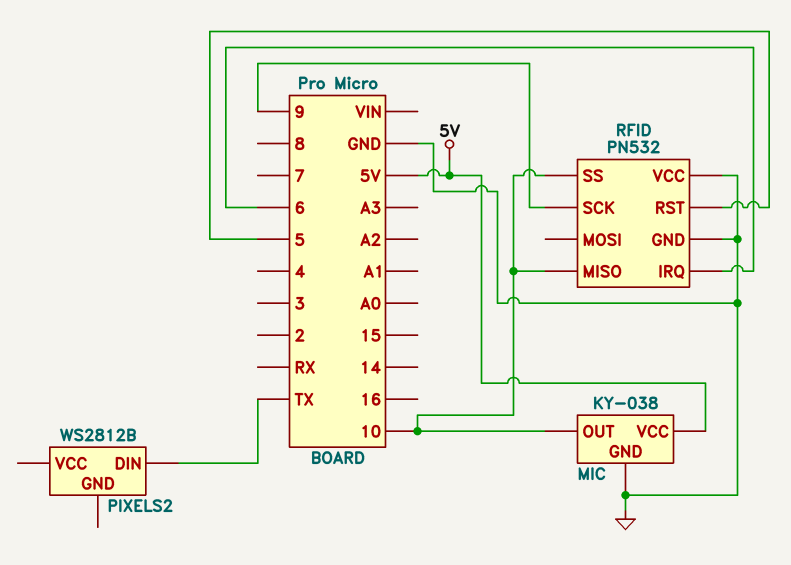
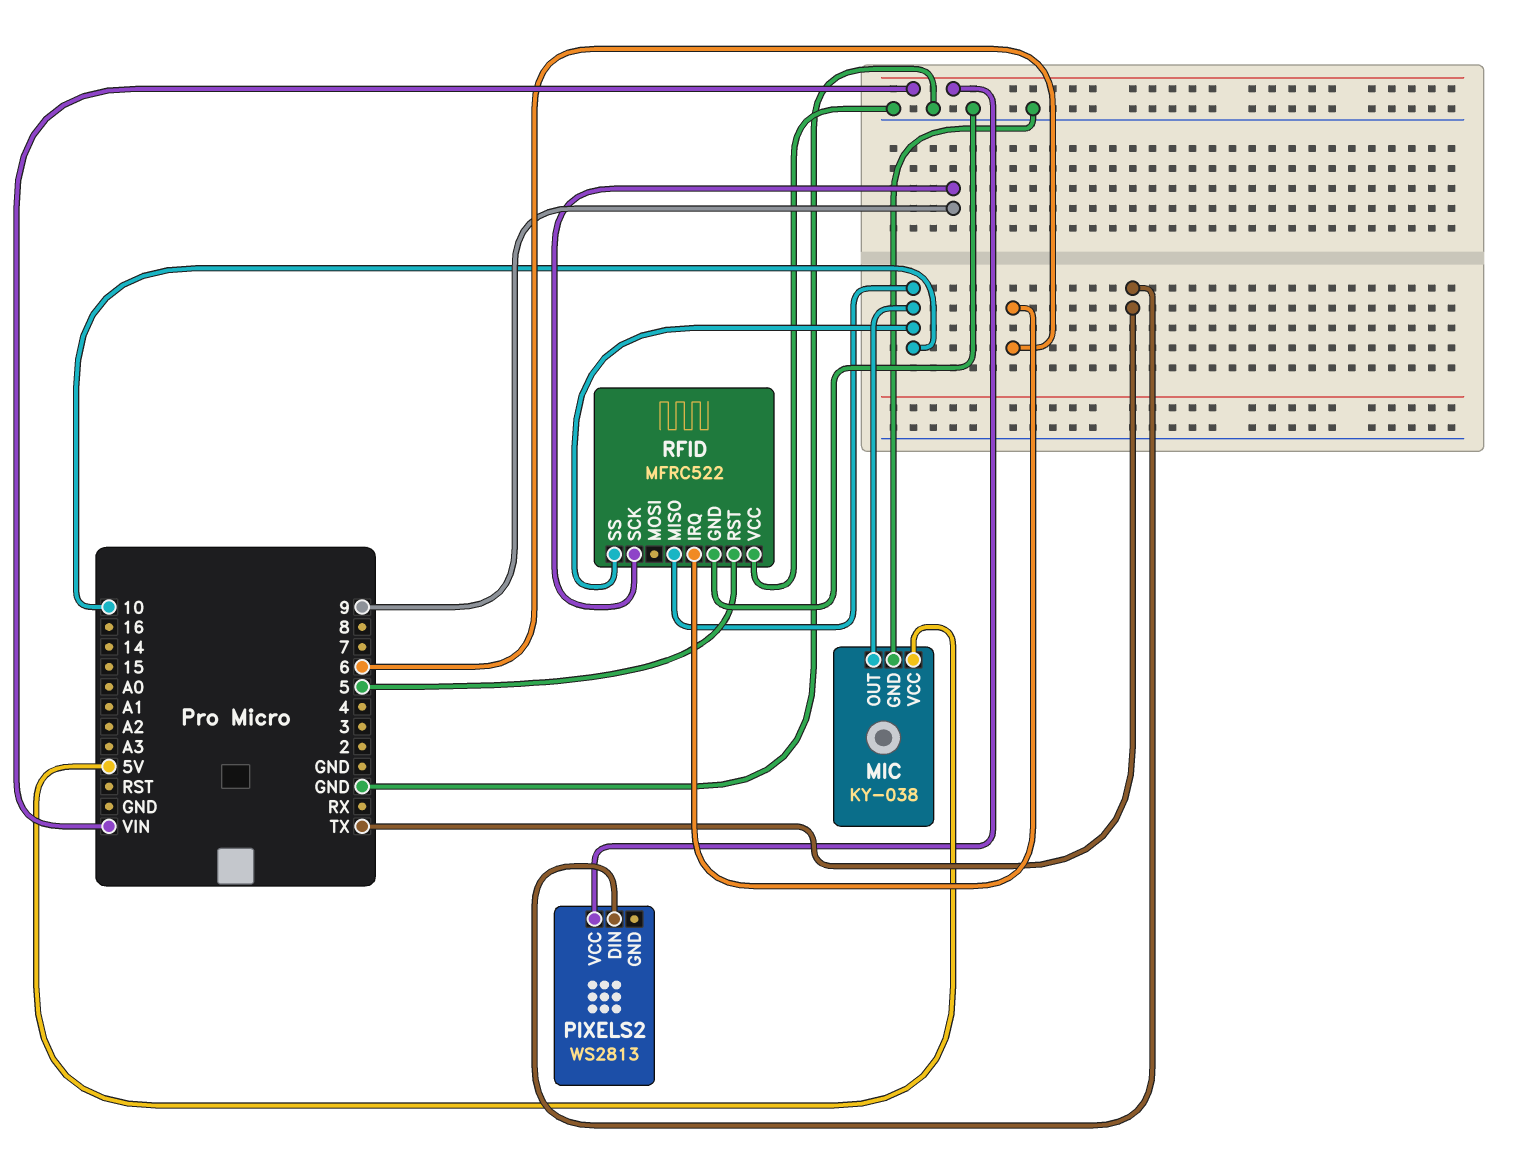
PIXELS2: WS2812B -> WS2813
PIXELS2 pin VCC: none -> VIN
RFID: PN532 -> MFRC522

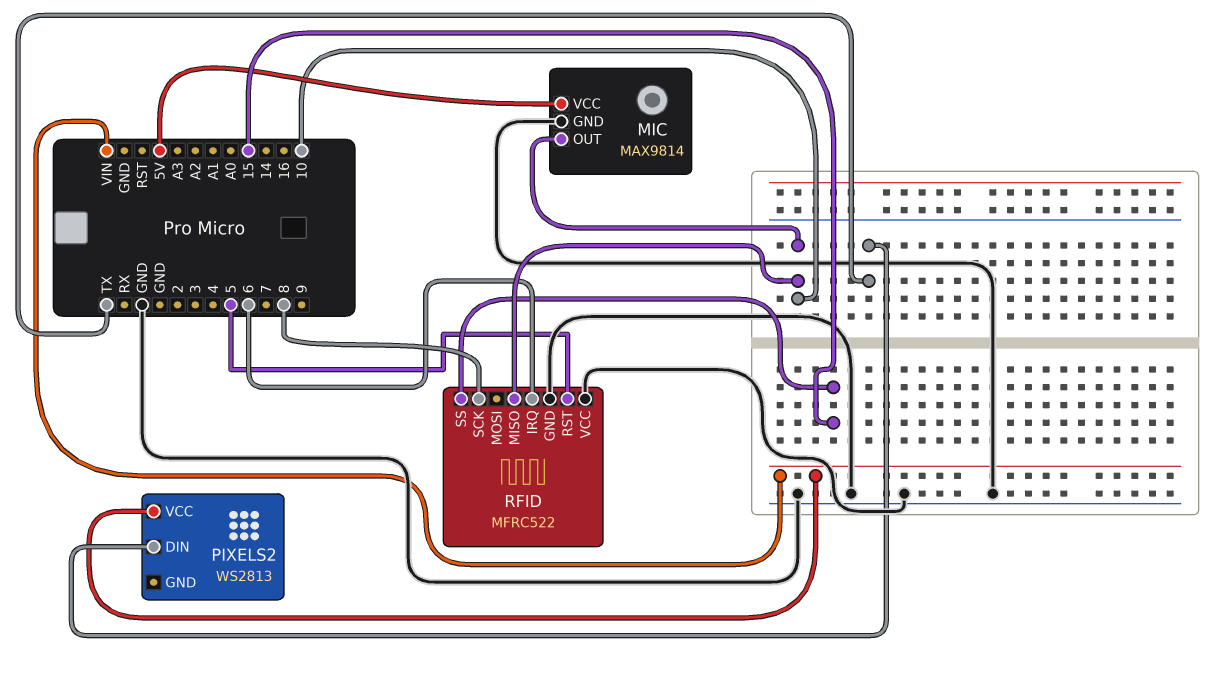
MIC: KY-038 -> MAX9814
RFID pin SCK: 9 -> 8
RFID pin SS: 10 -> 15

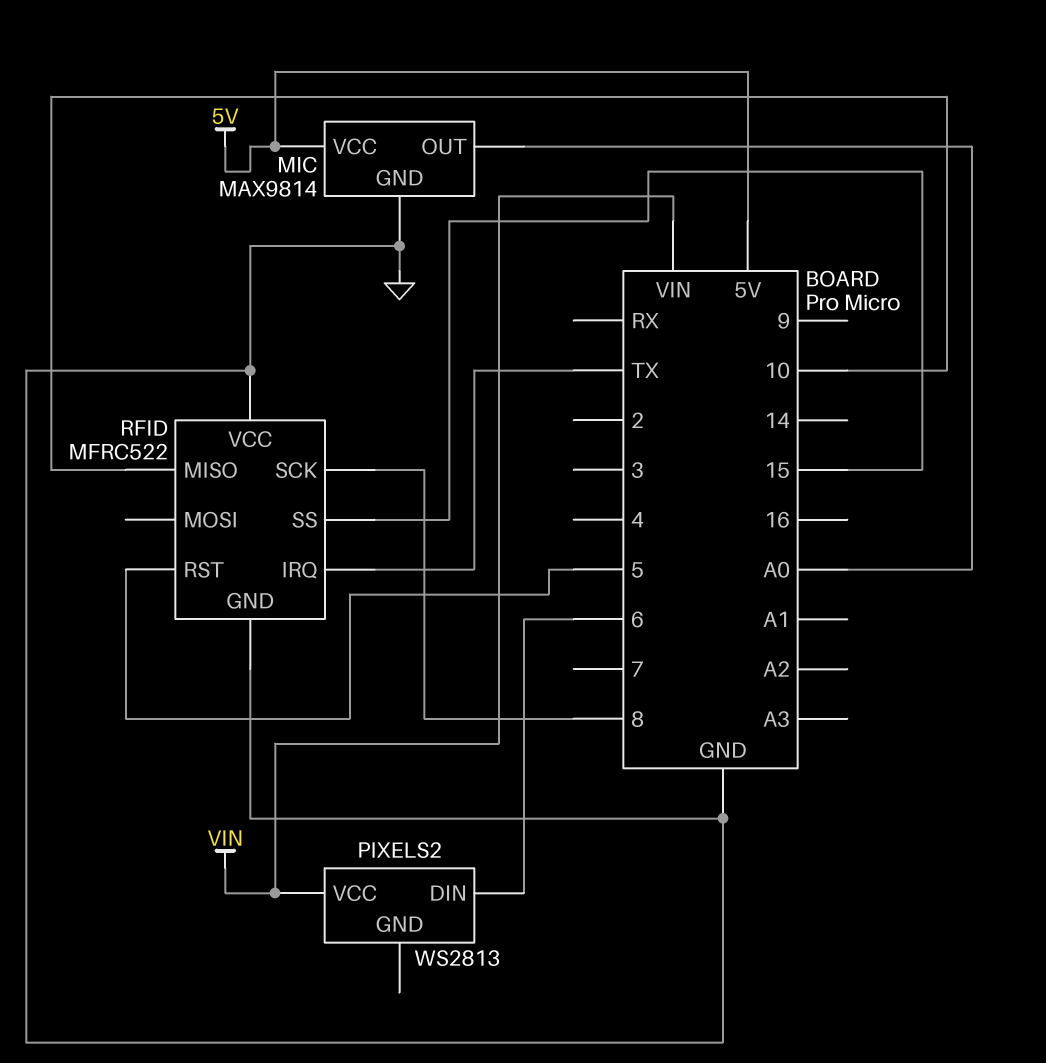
MIC pin OUT: 10 -> A0
PIXELS2 pin DIN: TX -> 6
RFID pin IRQ: 6 -> TX

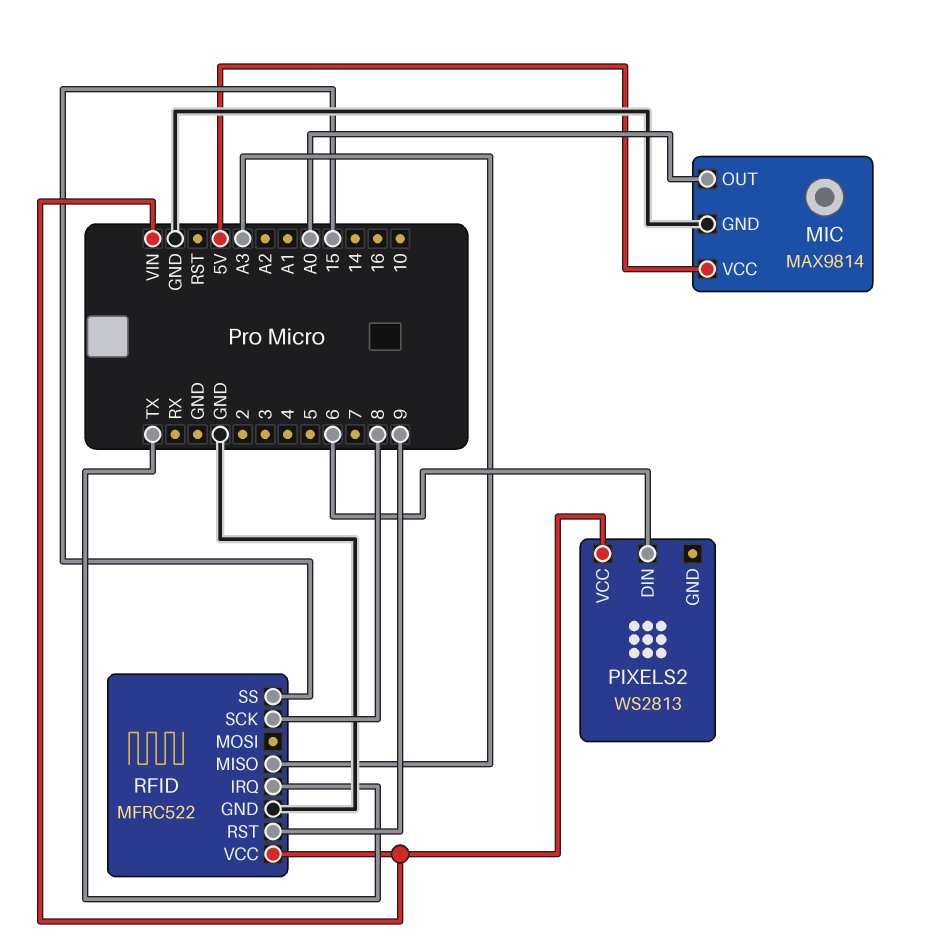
RFID pin MISO: 10 -> A3
RFID pin RST: 5 -> 9
RFID pin VCC: GND -> VIN

